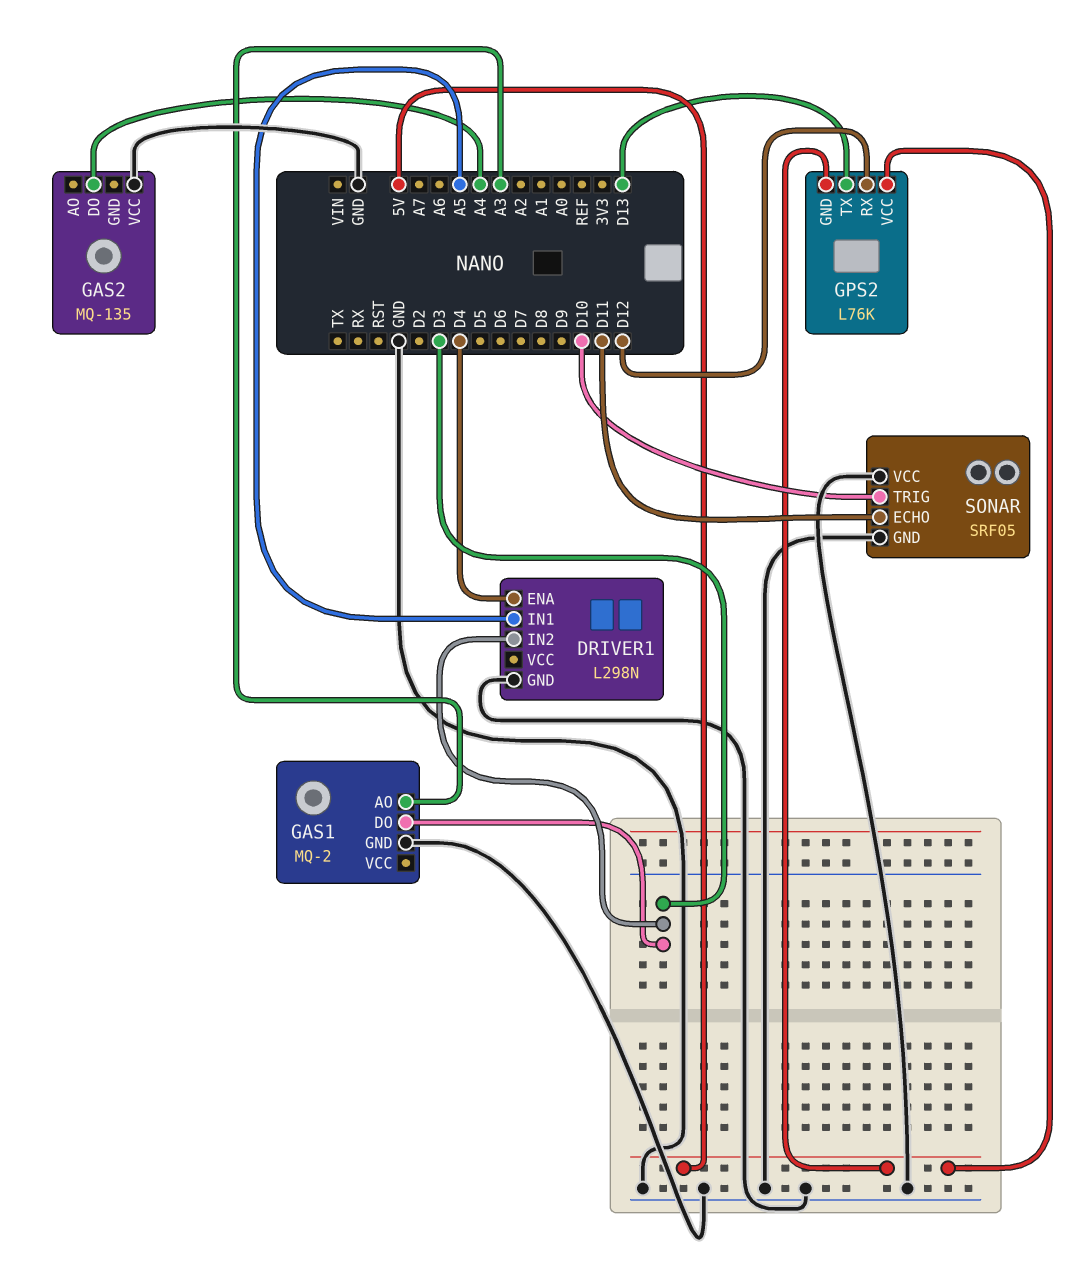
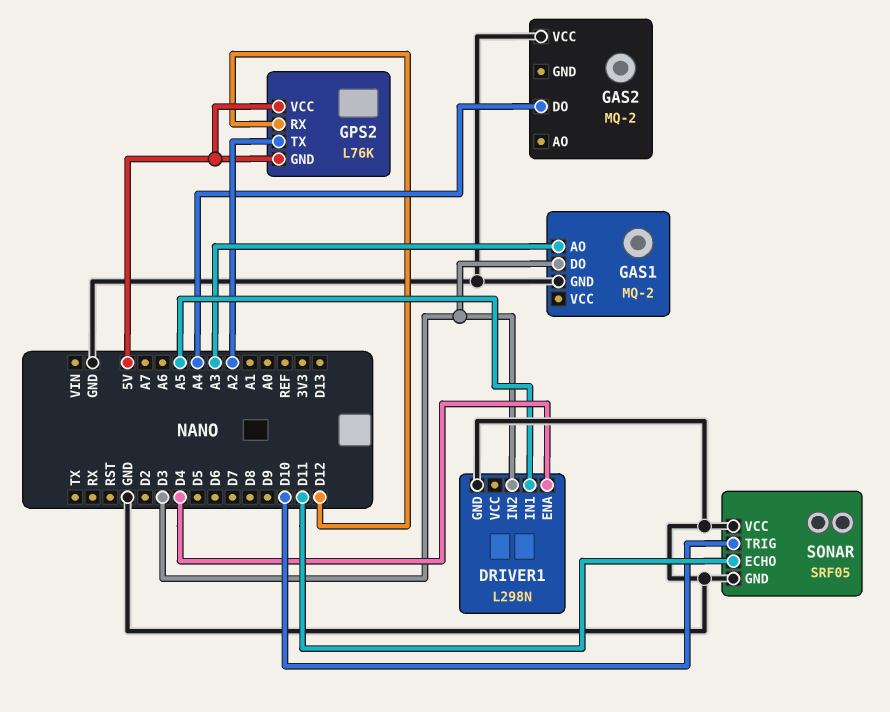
GAS2: MQ-135 -> MQ-2
GPS2 pin TX: D13 -> A2

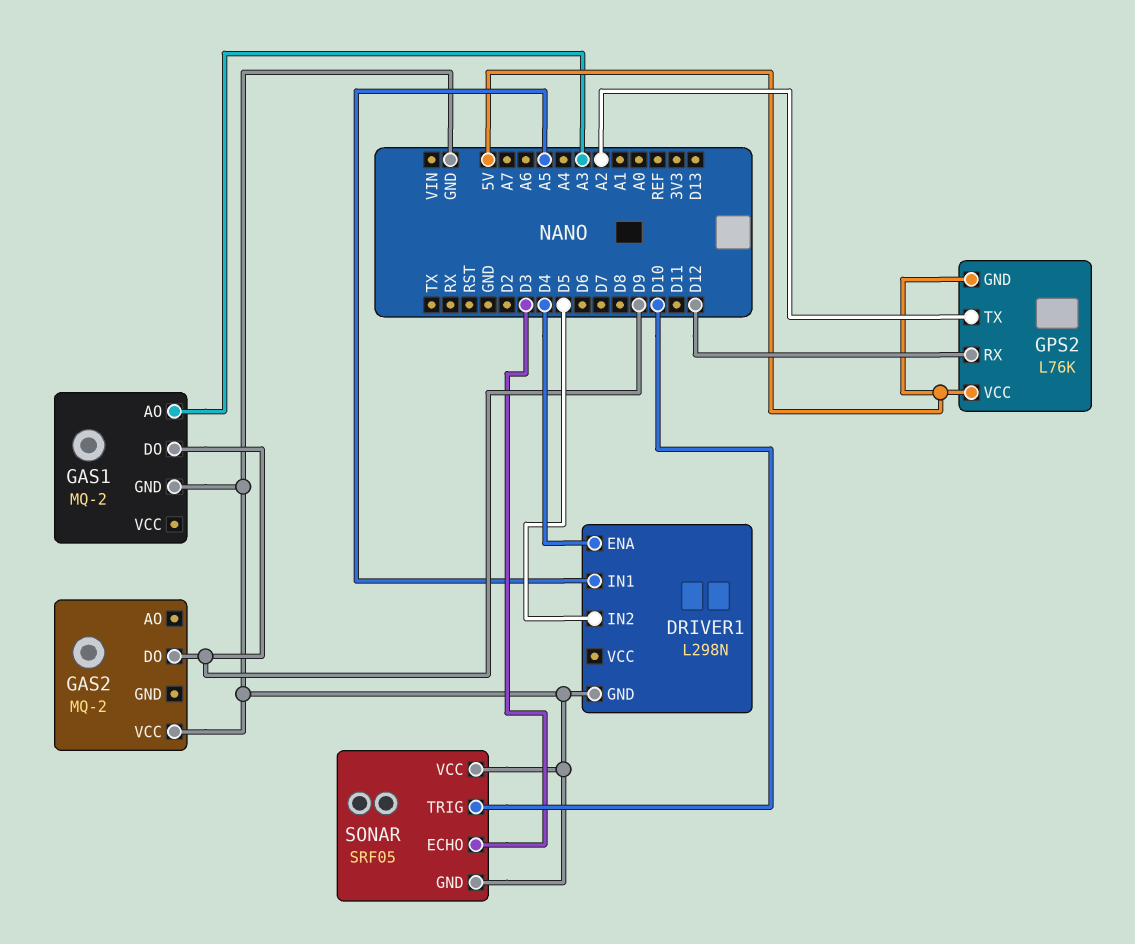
DRIVER1 pin IN2: D3 -> D5
GAS1 pin DO: D3 -> D9
GAS2 pin DO: A4 -> D9
SONAR pin ECHO: D11 -> D3

